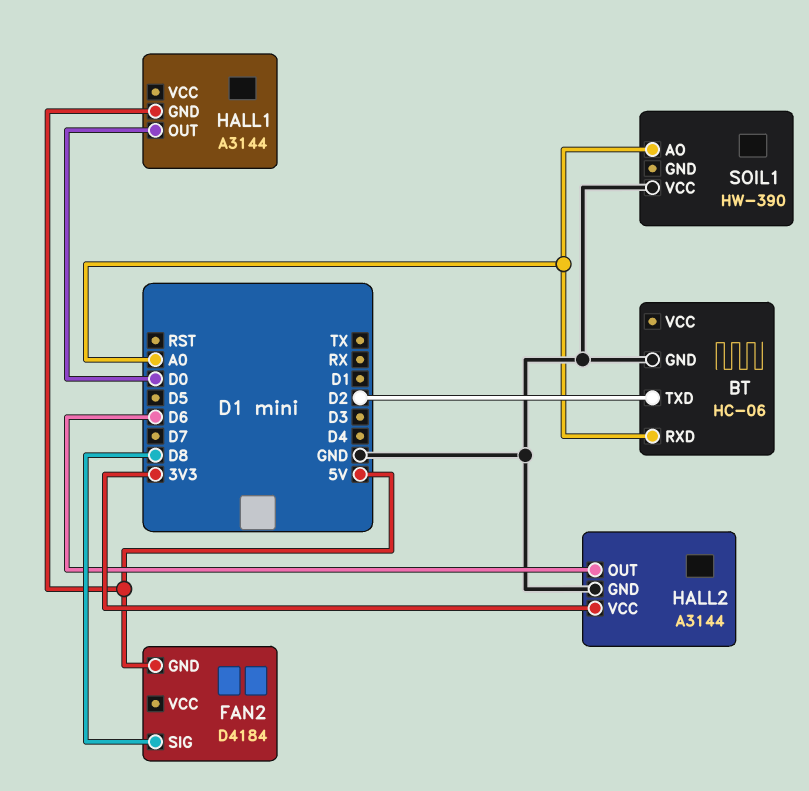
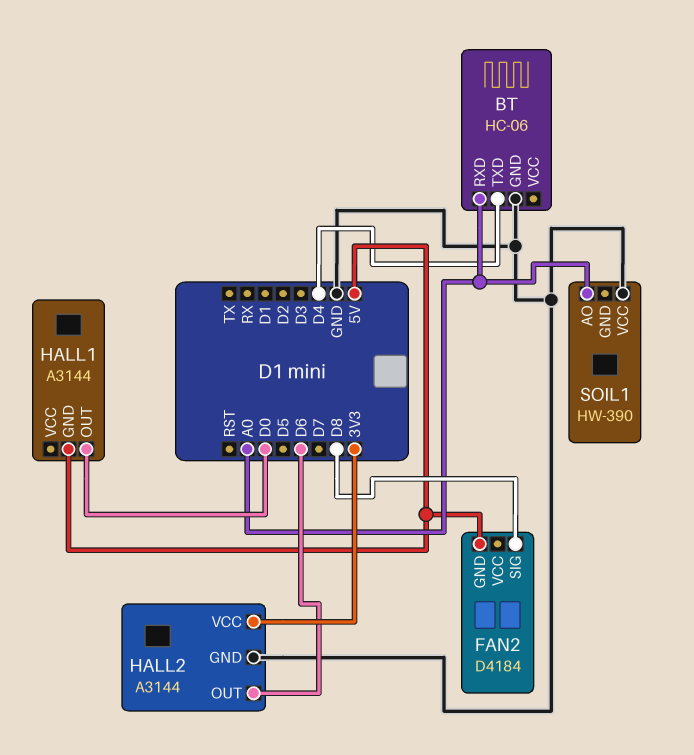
BT pin TXD: D2 -> D4

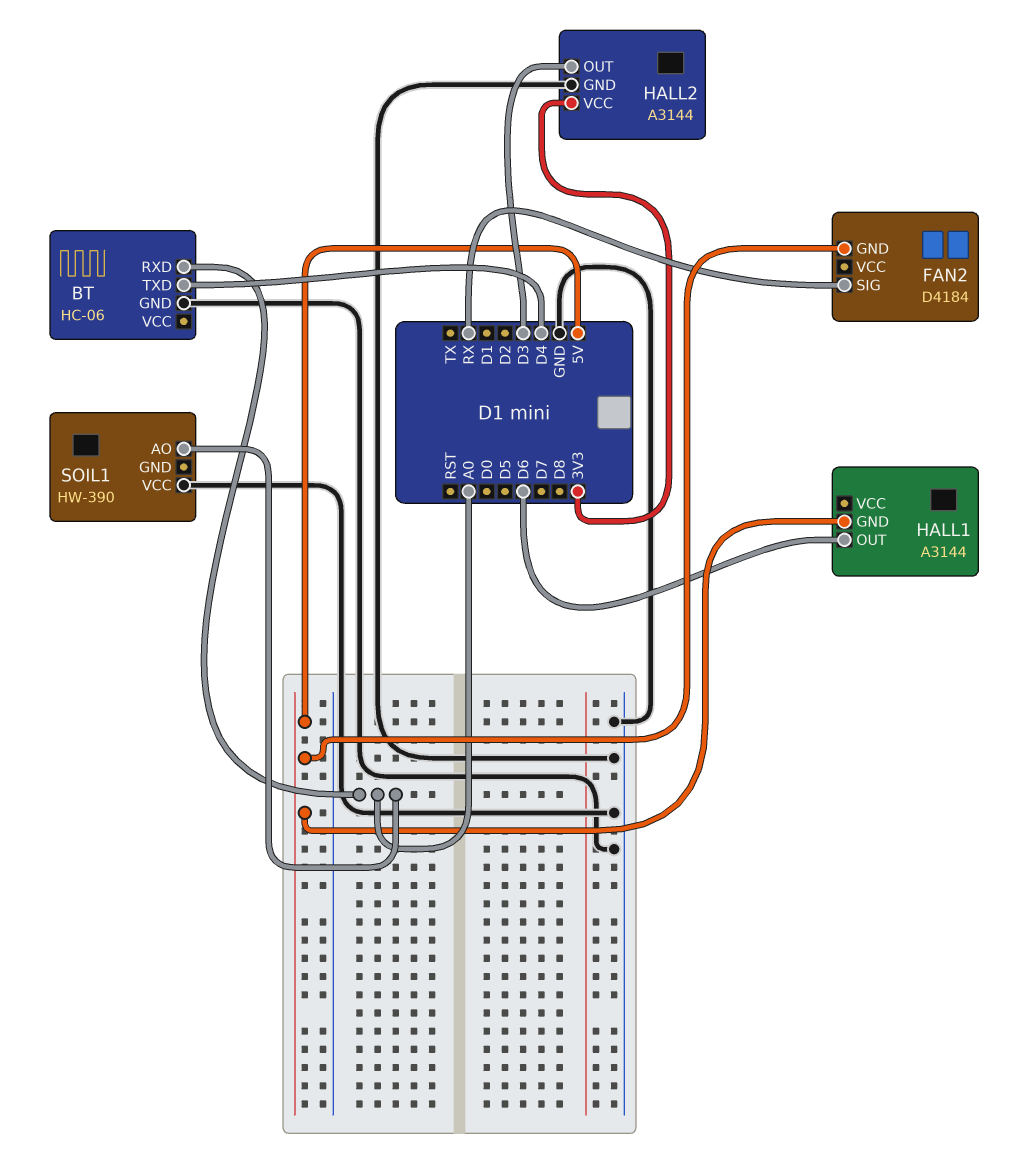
FAN2 pin SIG: D8 -> RX
HALL1 pin OUT: D0 -> D6
HALL2 pin OUT: D6 -> D3

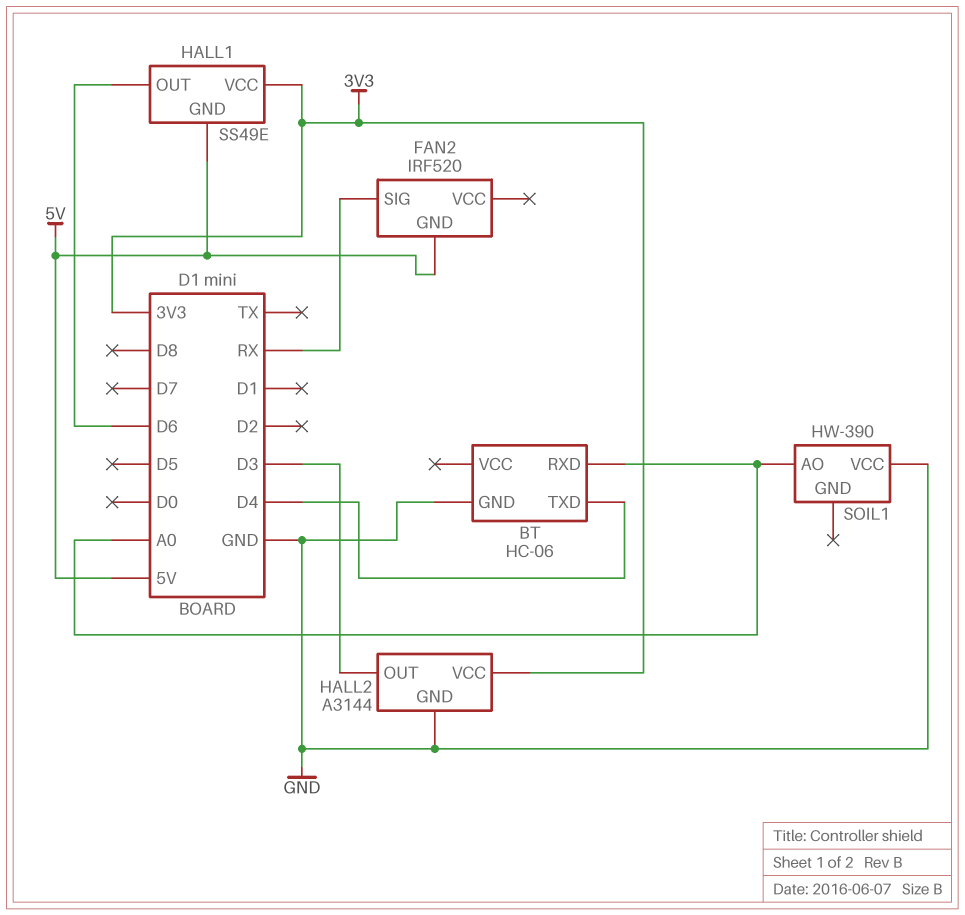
FAN2: D4184 -> IRF520
HALL1: A3144 -> SS49E
HALL1 pin VCC: none -> 3V3

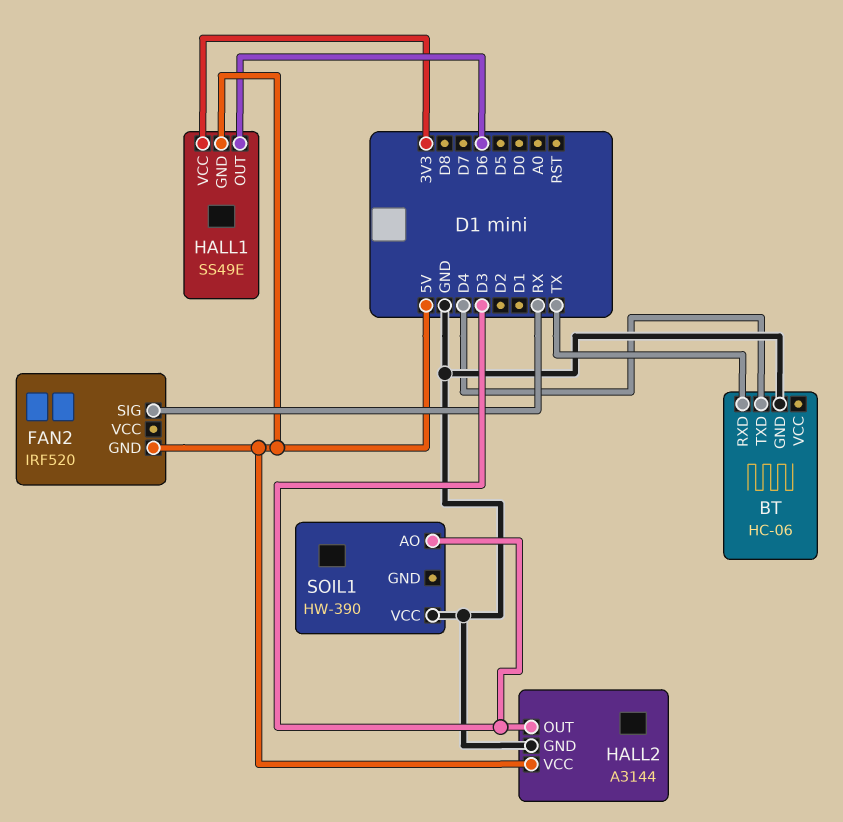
BT pin RXD: A0 -> TX
HALL2 pin VCC: 3V3 -> 5V
SOIL1 pin AO: A0 -> D3

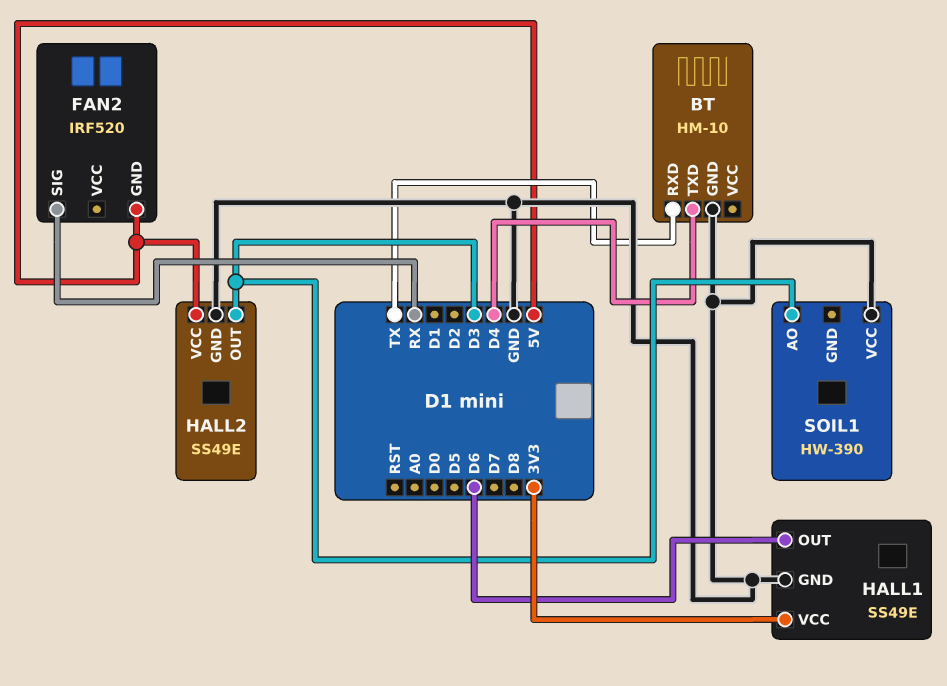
BT: HC-06 -> HM-10
HALL1 pin GND: 5V -> GND
HALL2: A3144 -> SS49E

